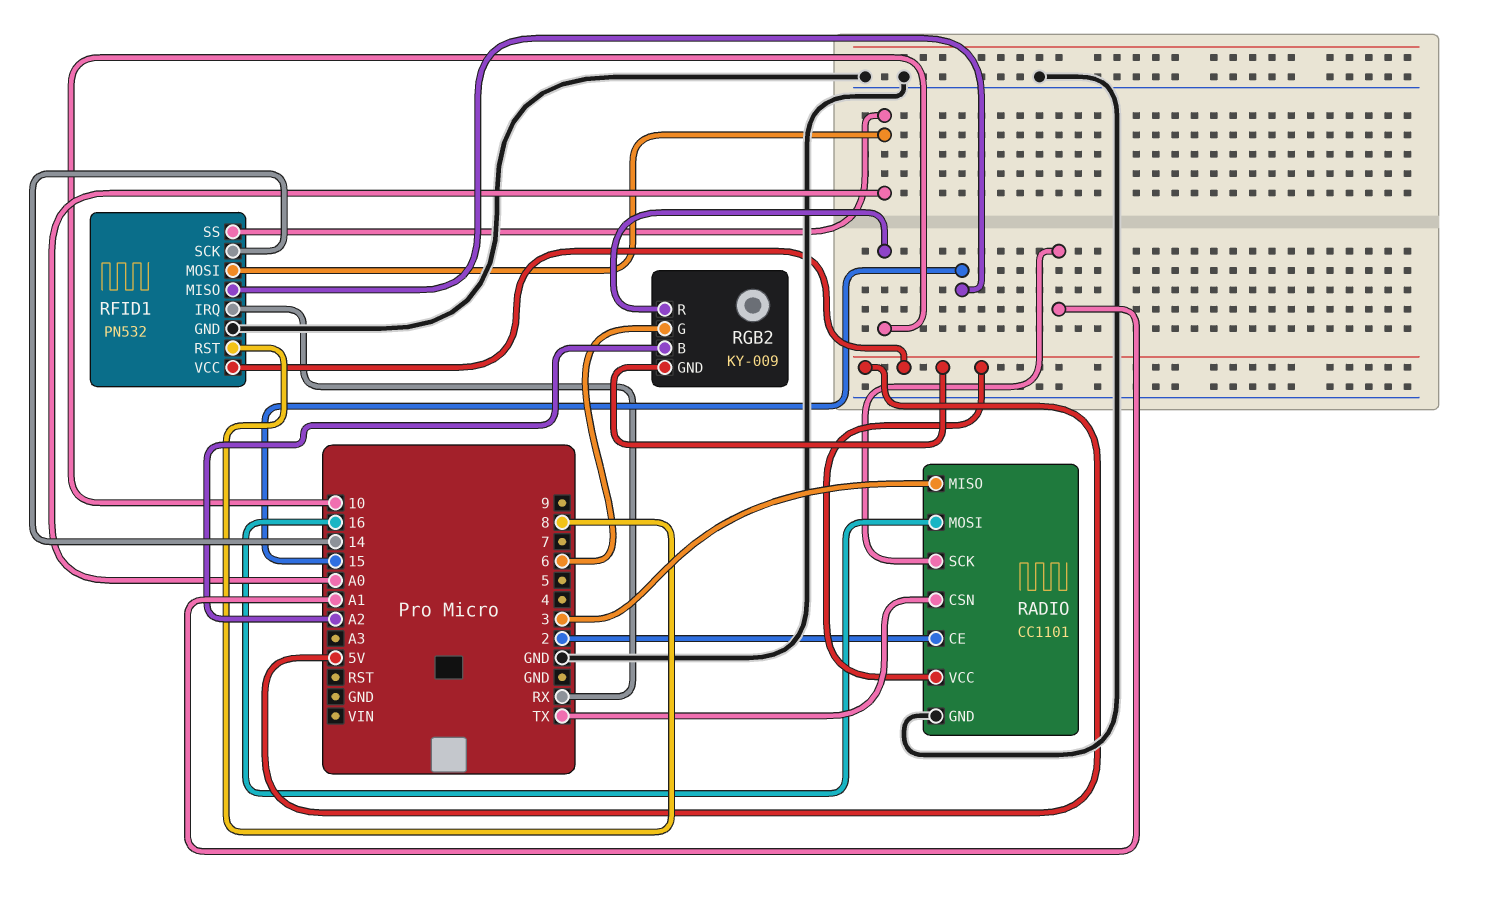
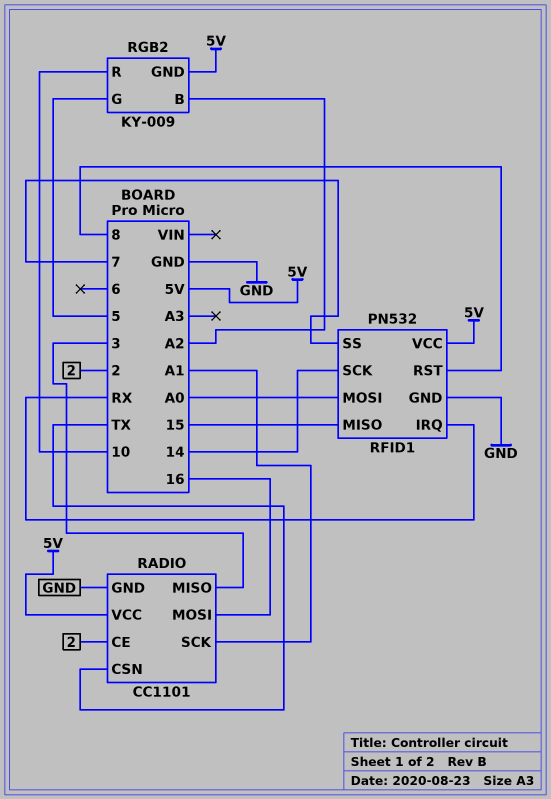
RFID1 pin SS: A0 -> 7
RGB2 pin G: 6 -> 5

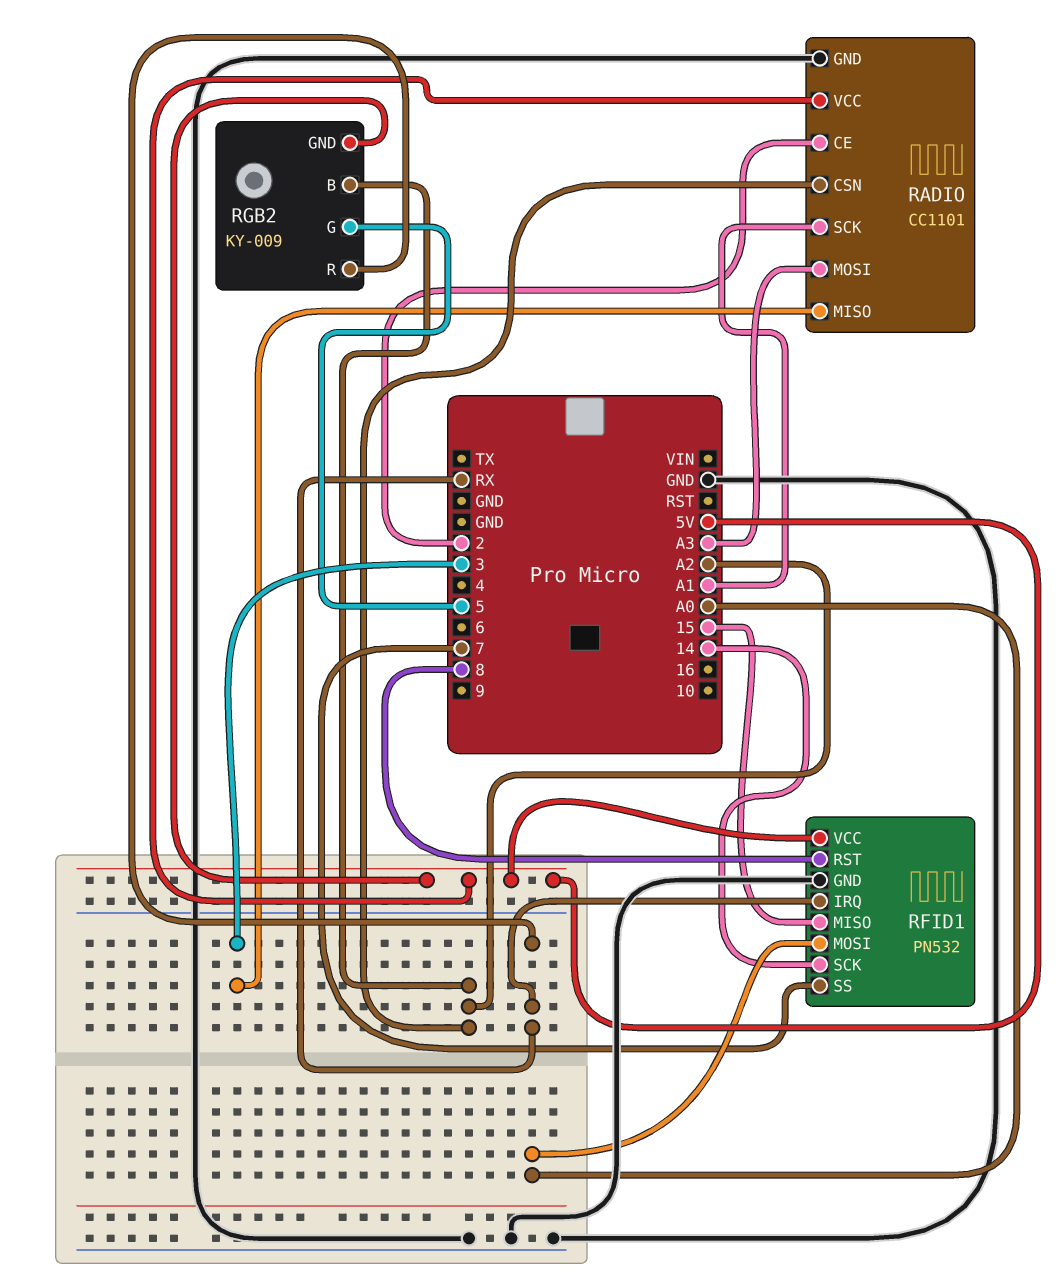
RADIO pin CSN: TX -> A2
RADIO pin MOSI: 16 -> A3
RGB2 pin R: 10 -> RX

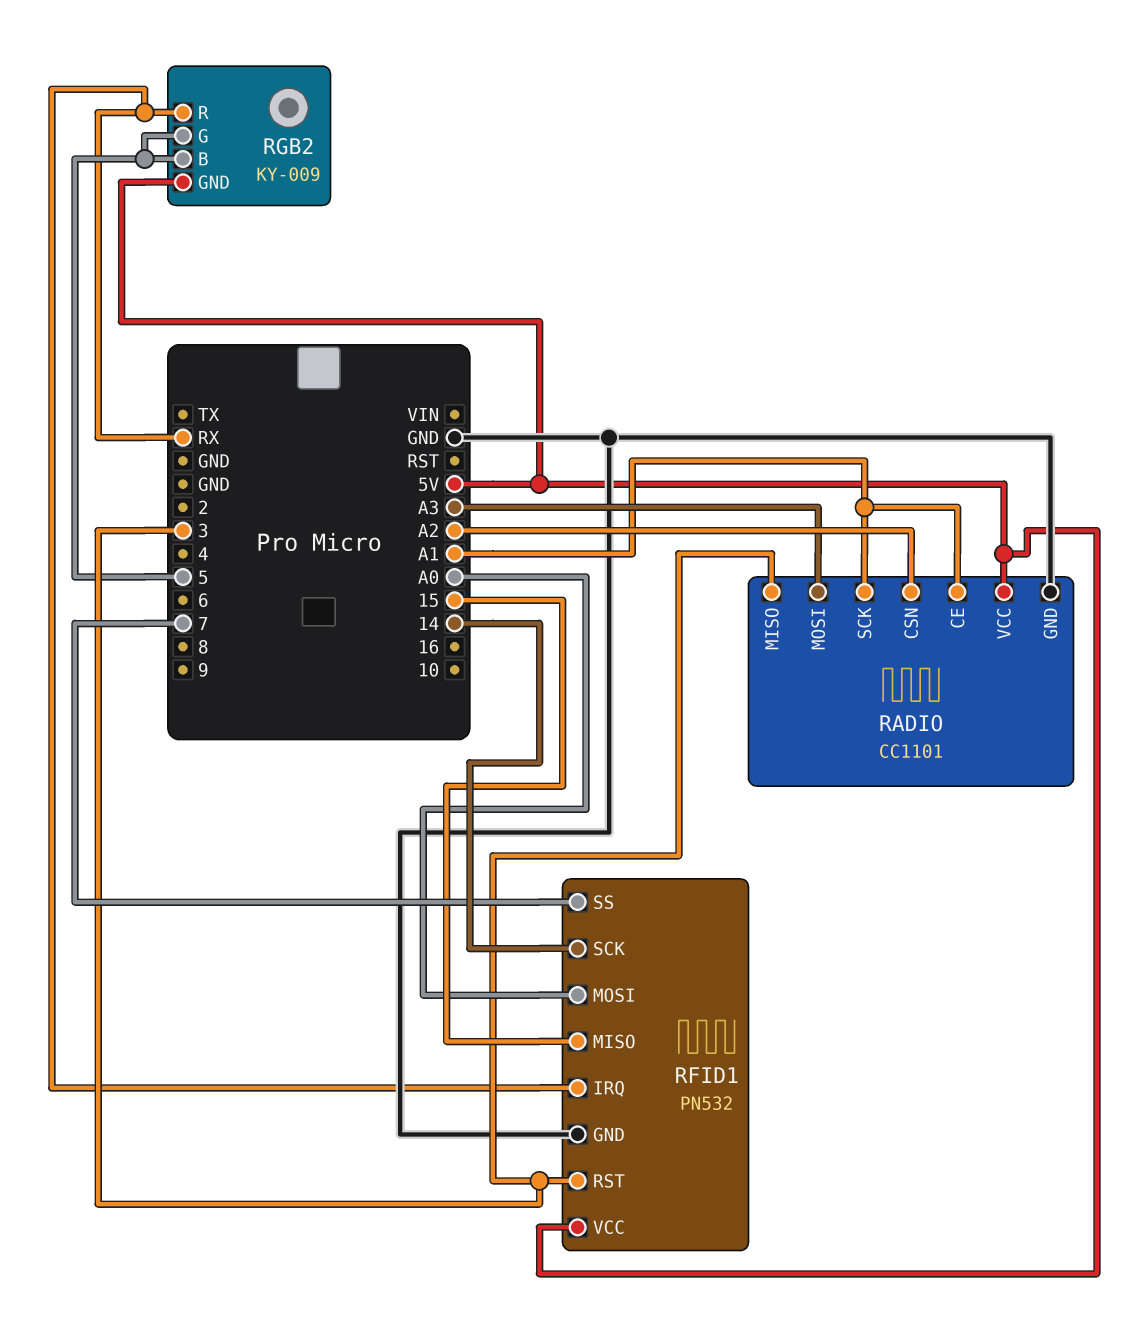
RADIO pin CE: 2 -> A1
RFID1 pin RST: 8 -> 3
RGB2 pin B: A2 -> 5

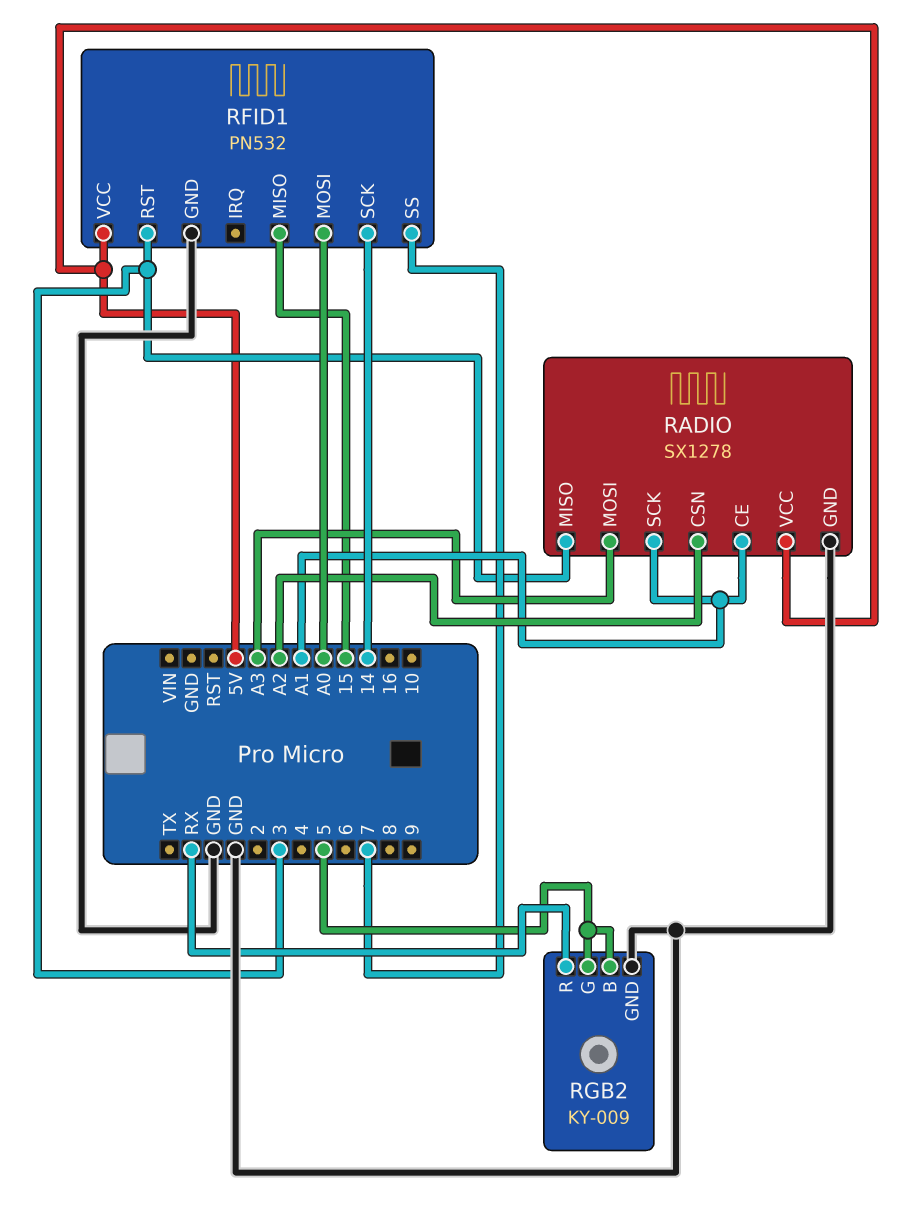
RADIO: CC1101 -> SX1278
RFID1 pin IRQ: RX -> none
RGB2 pin GND: 5V -> GND

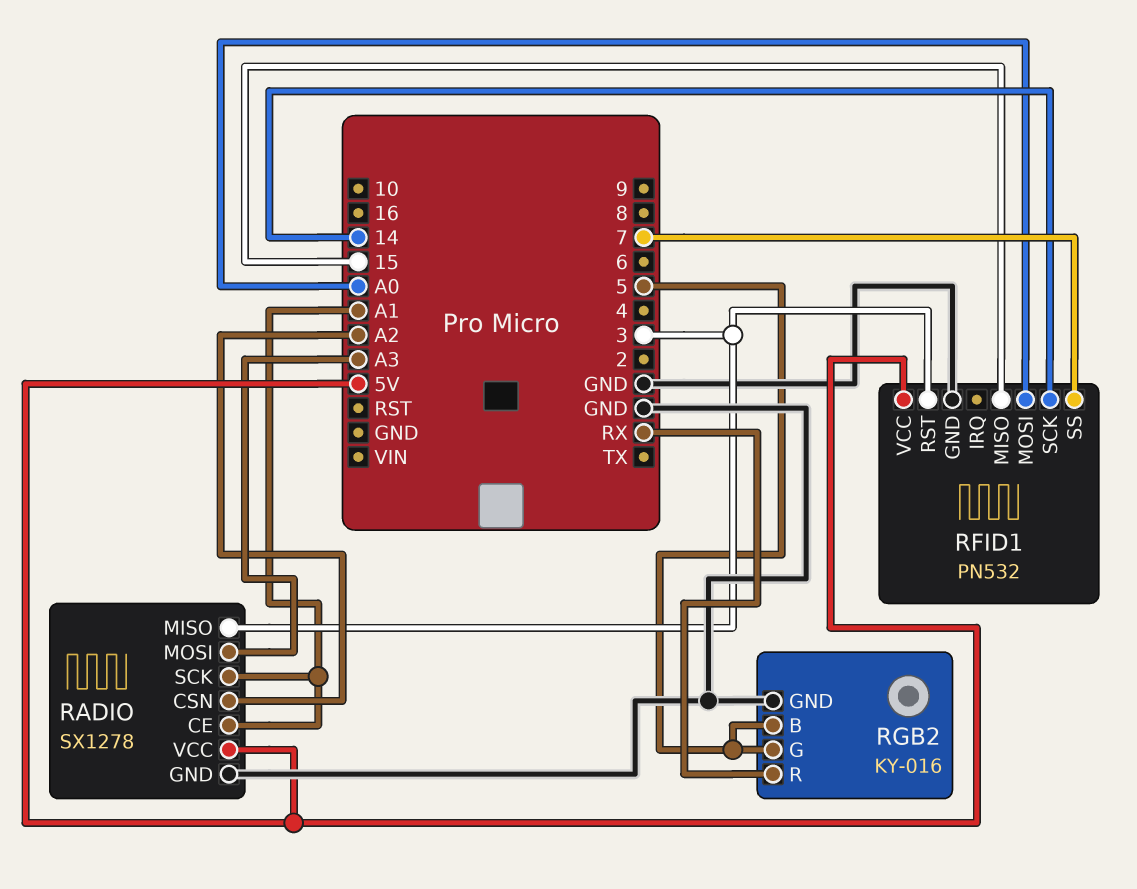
RGB2: KY-009 -> KY-016

